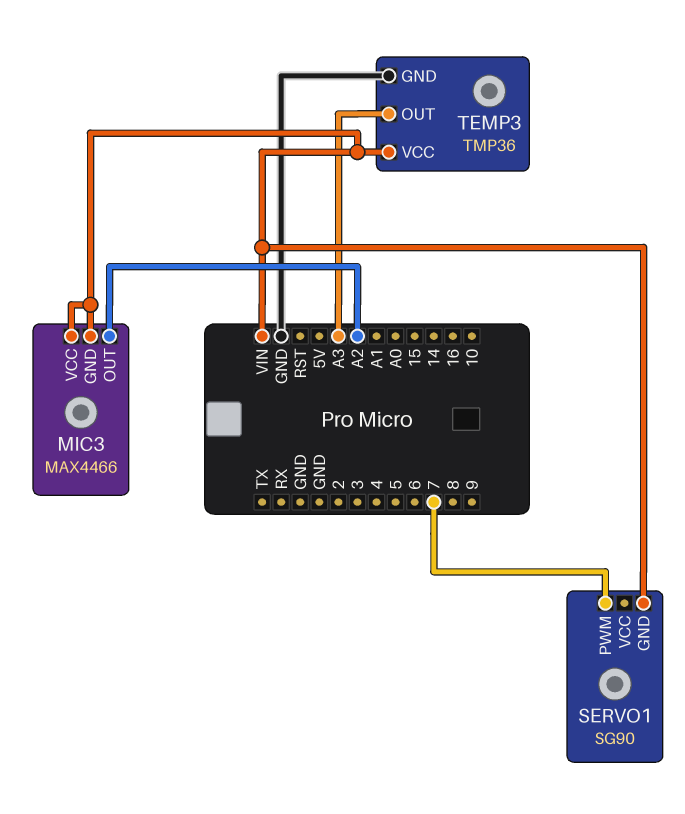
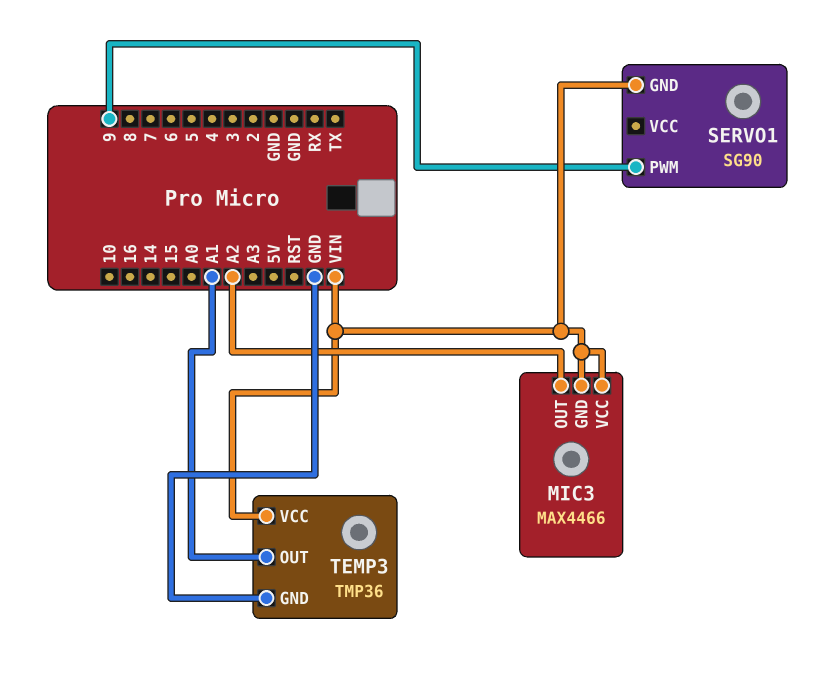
SERVO1 pin PWM: 7 -> 9
TEMP3 pin OUT: A3 -> A1

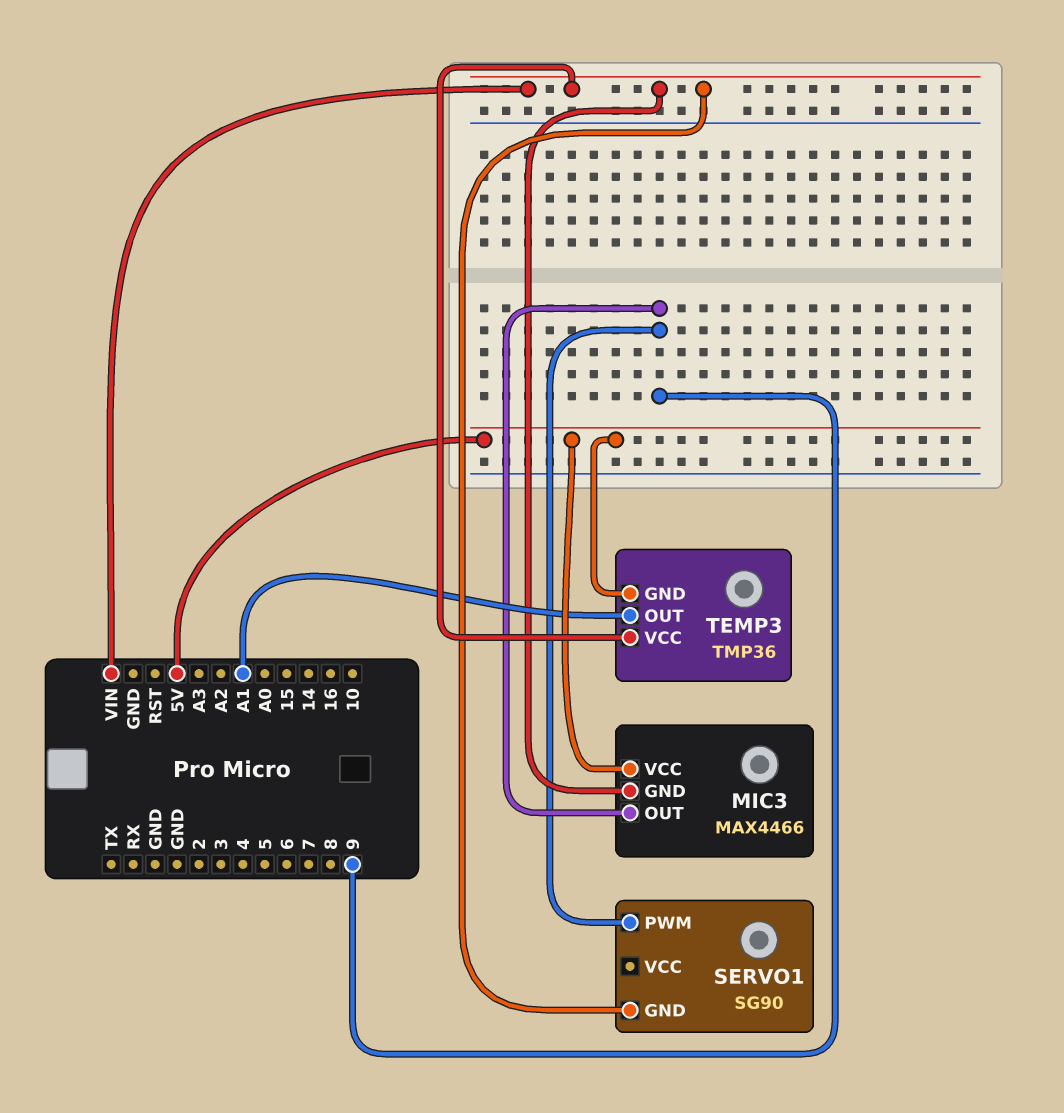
MIC3 pin OUT: A2 -> 9
MIC3 pin VCC: VIN -> 5V
TEMP3 pin GND: GND -> 5V

